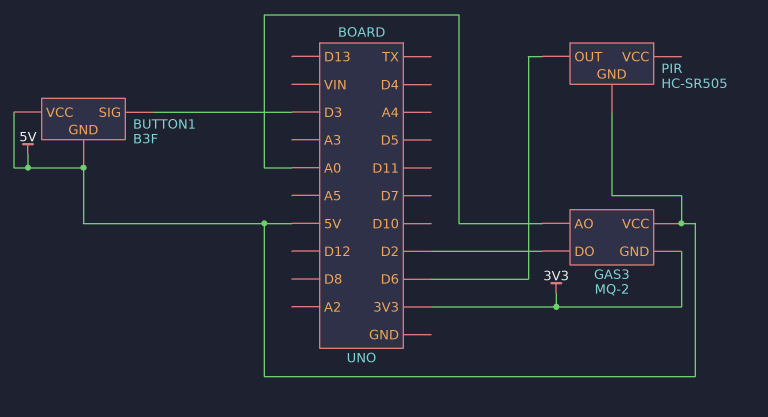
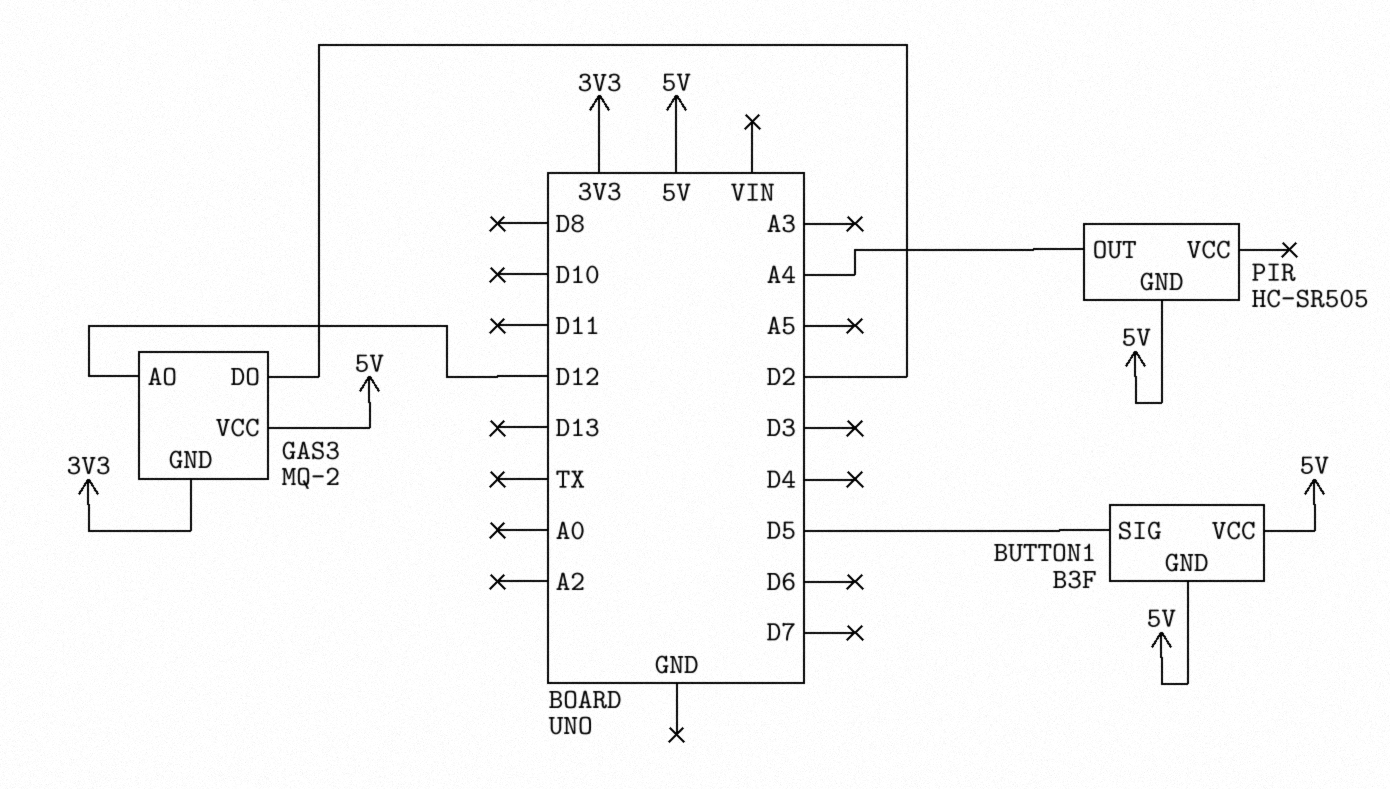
BUTTON1 pin SIG: D3 -> D5
GAS3 pin AO: A0 -> D12
PIR pin OUT: D6 -> A4

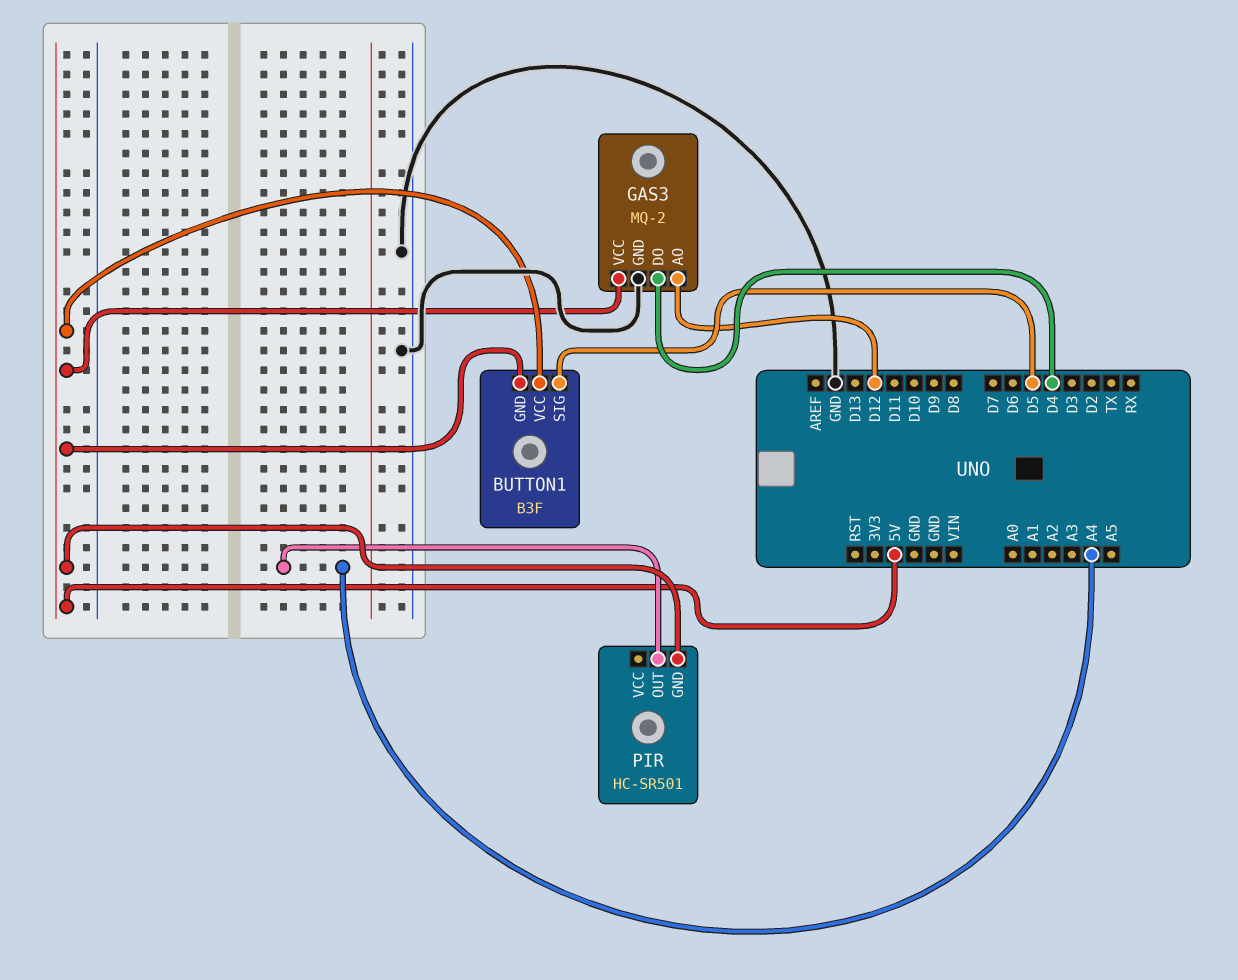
GAS3 pin DO: D2 -> D4
GAS3 pin GND: 3V3 -> GND
PIR: HC-SR505 -> HC-SR501

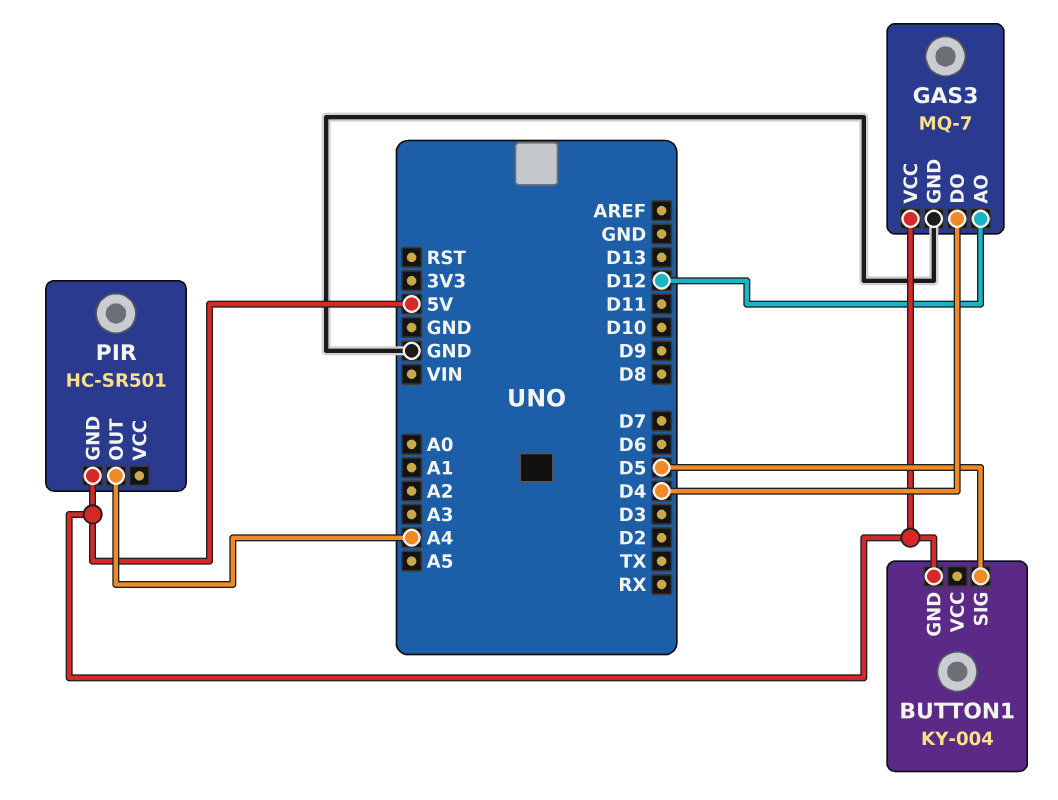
BUTTON1: B3F -> KY-004
BUTTON1 pin VCC: 5V -> none
GAS3: MQ-2 -> MQ-7

